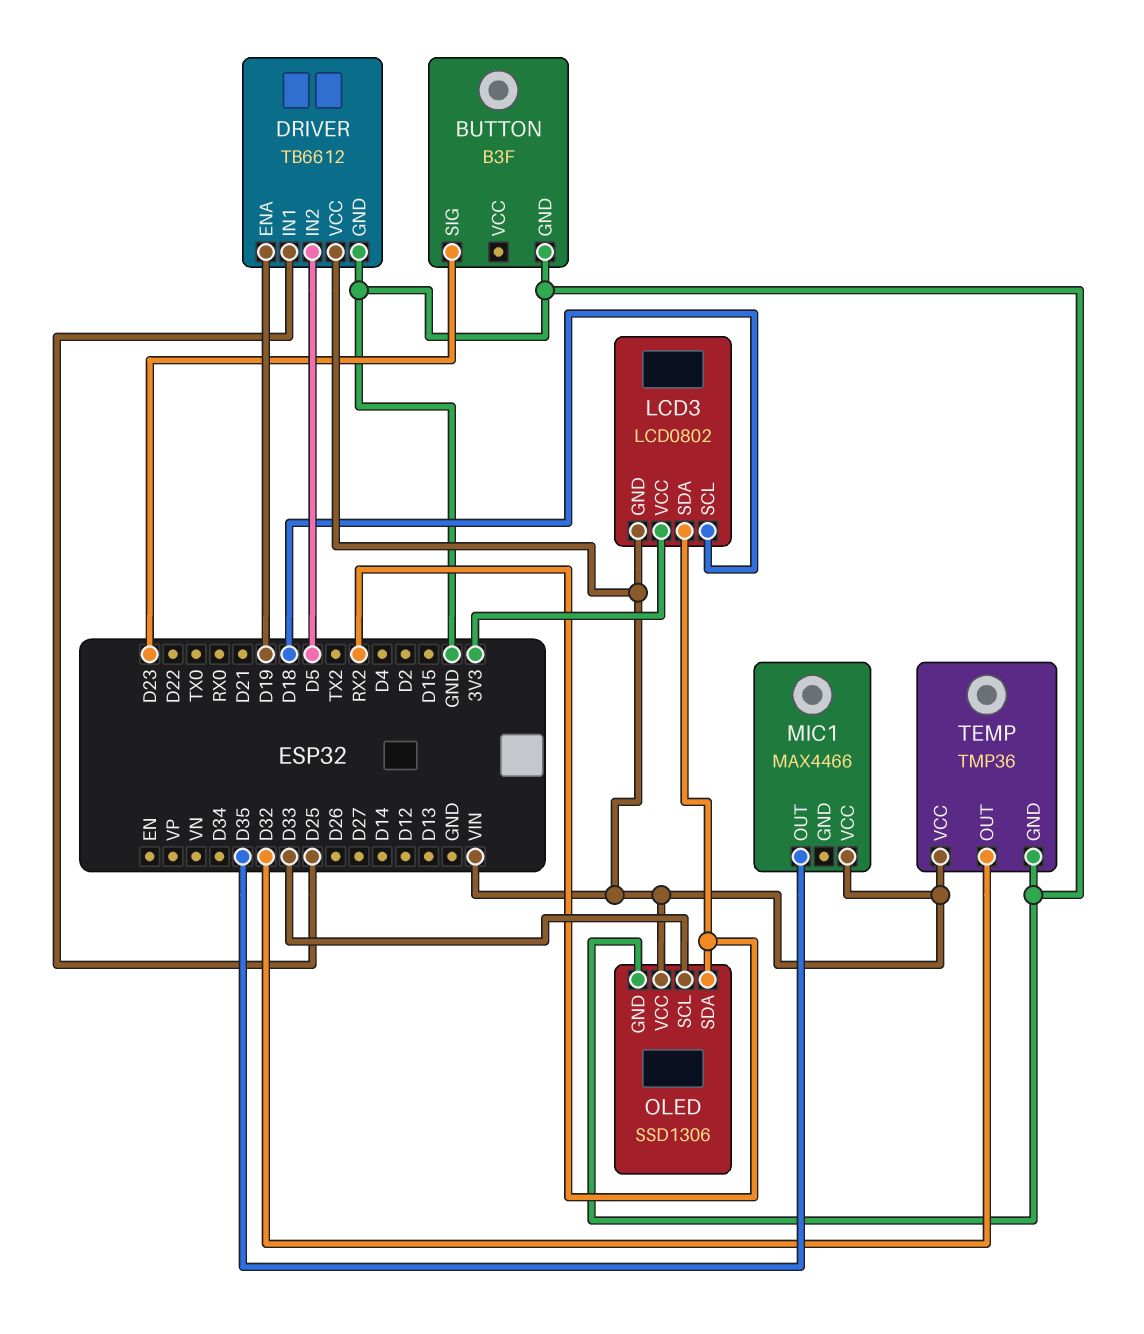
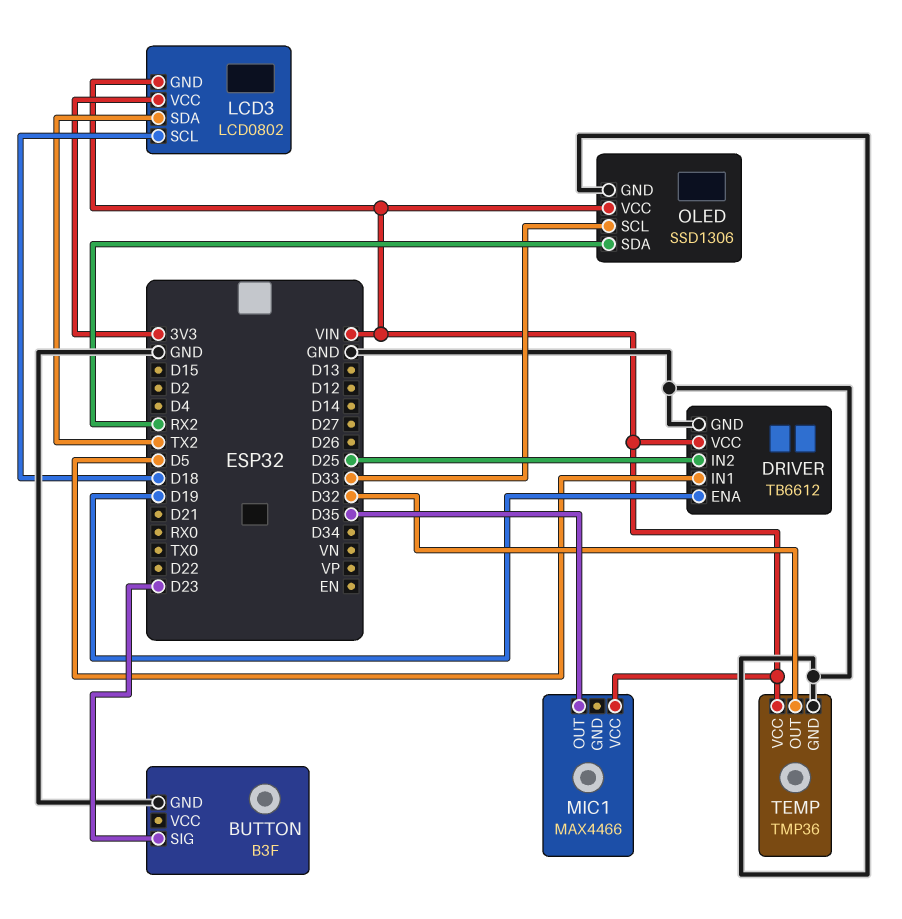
DRIVER pin IN1: D25 -> D5
DRIVER pin IN2: D5 -> D25
LCD3 pin SDA: RX2 -> TX2

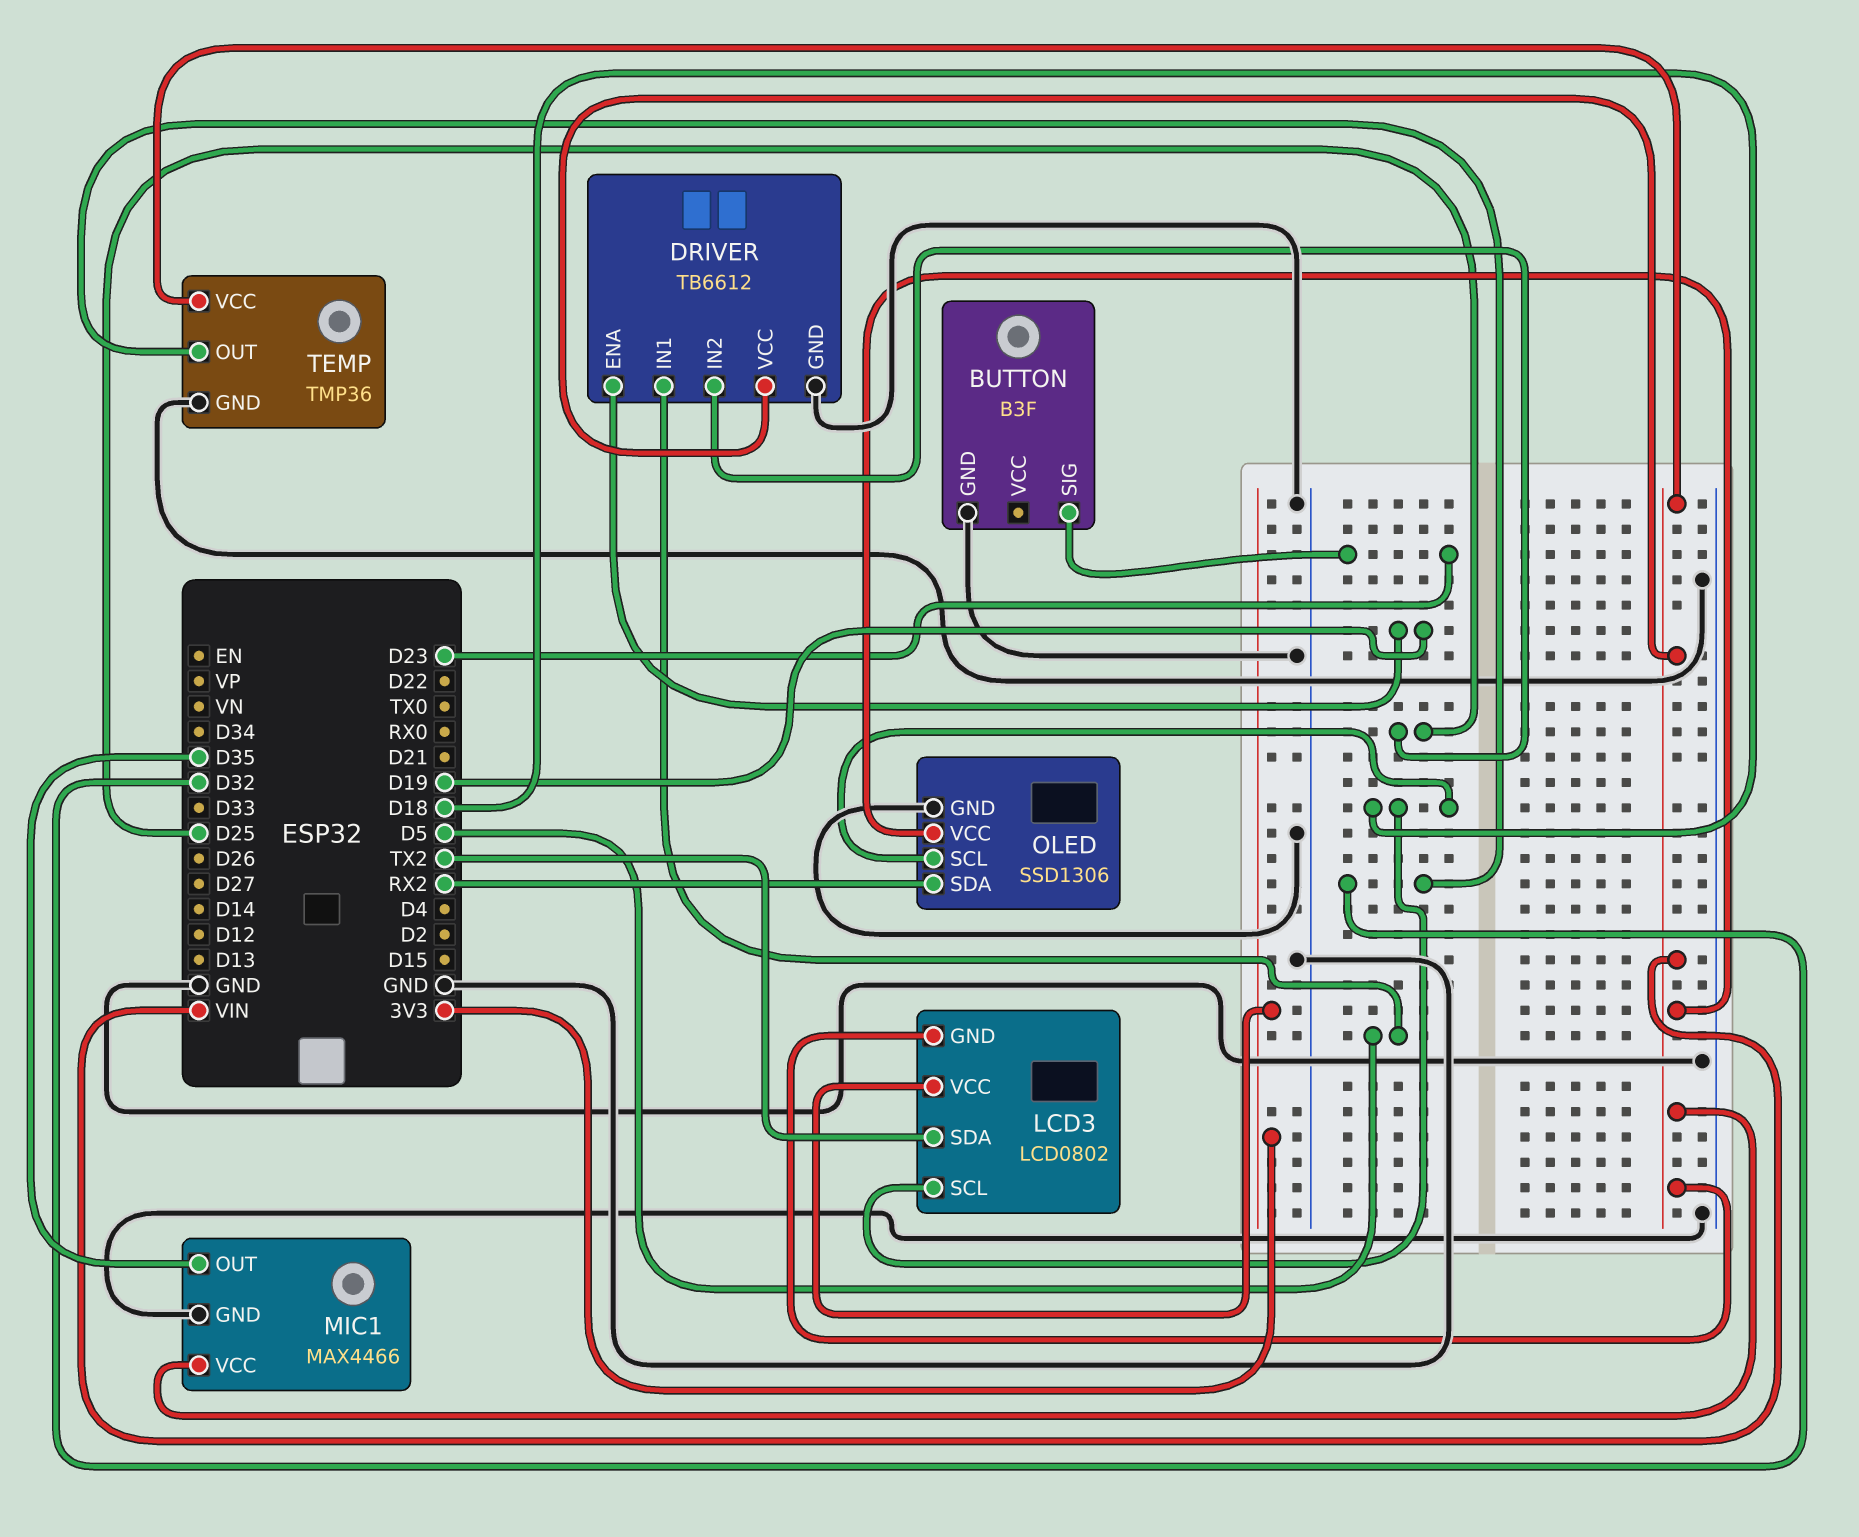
MIC1 pin GND: none -> GND
OLED pin SCL: D33 -> D18

